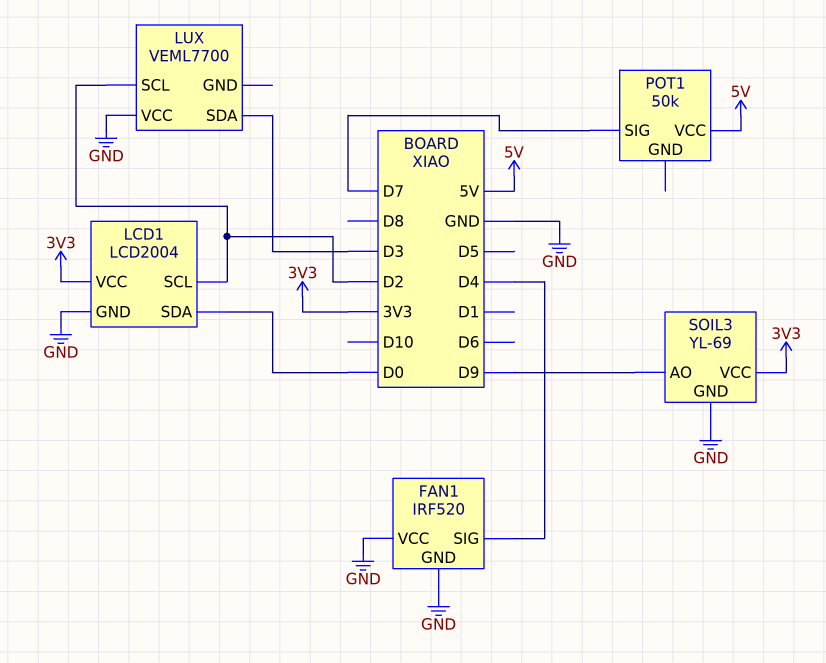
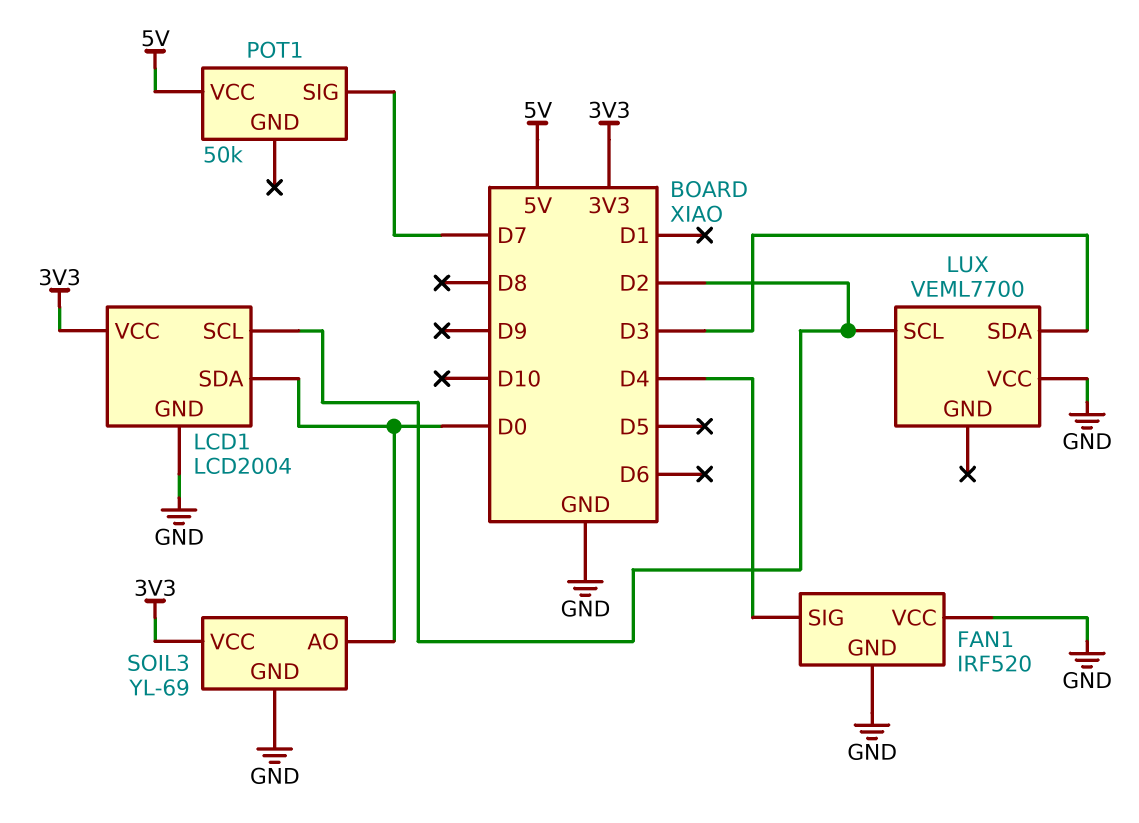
SOIL3 pin AO: D9 -> D0

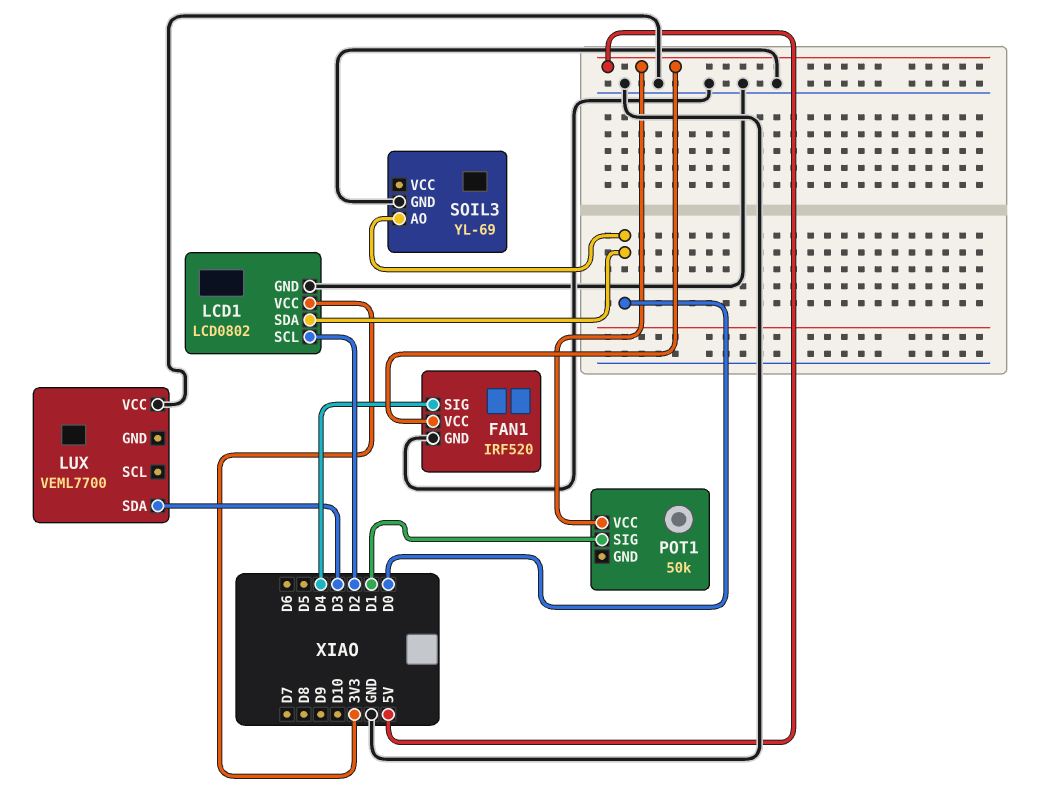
FAN1 pin VCC: GND -> 5V
LCD1: LCD2004 -> LCD0802
LUX pin SCL: D2 -> none
POT1 pin SIG: D7 -> D1
SOIL3 pin VCC: 3V3 -> none

